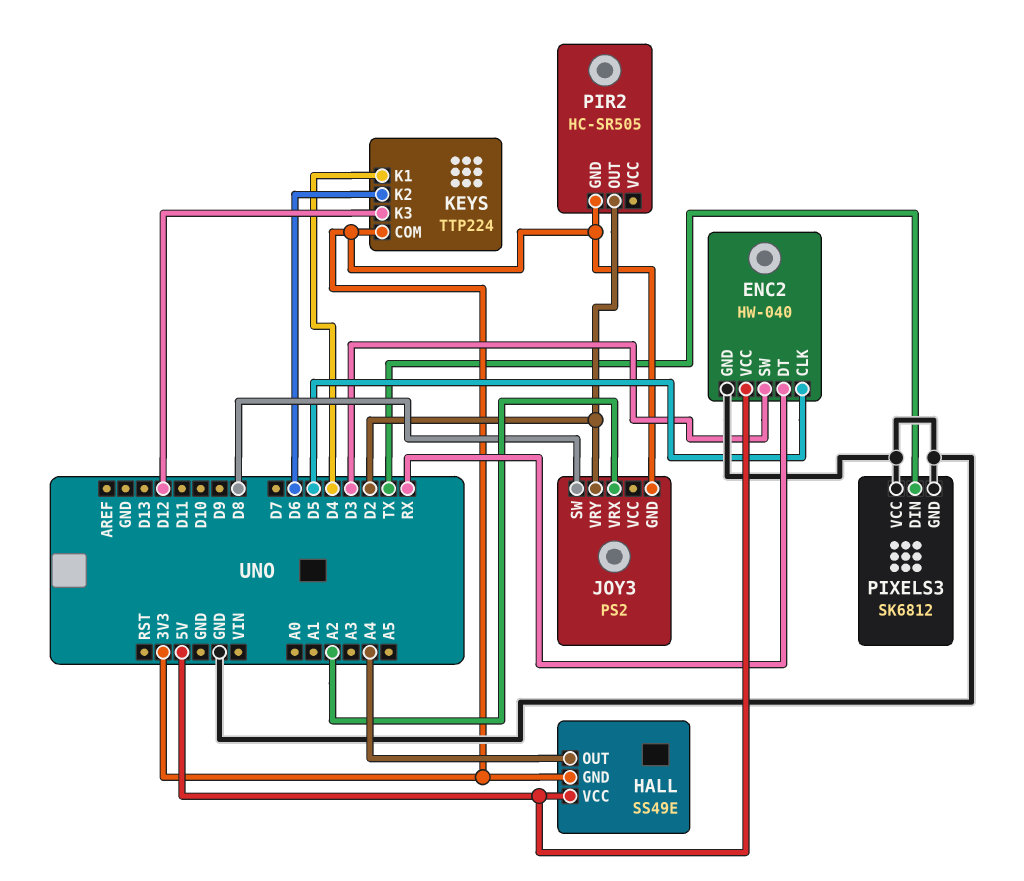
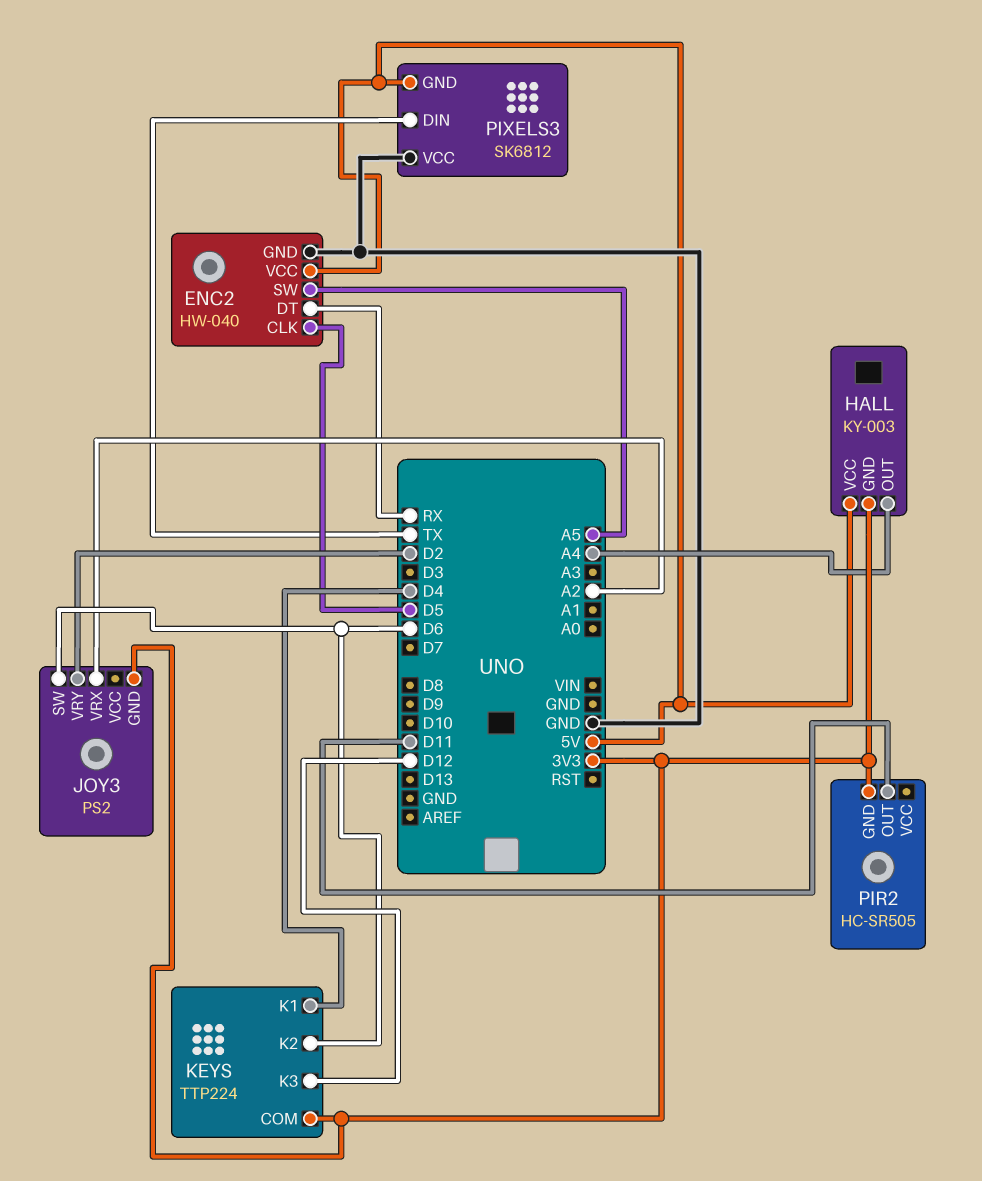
ENC2 pin SW: D3 -> A5
HALL: SS49E -> KY-003
JOY3 pin SW: D8 -> D6
PIR2 pin OUT: D2 -> D11
PIXELS3 pin GND: GND -> 5V

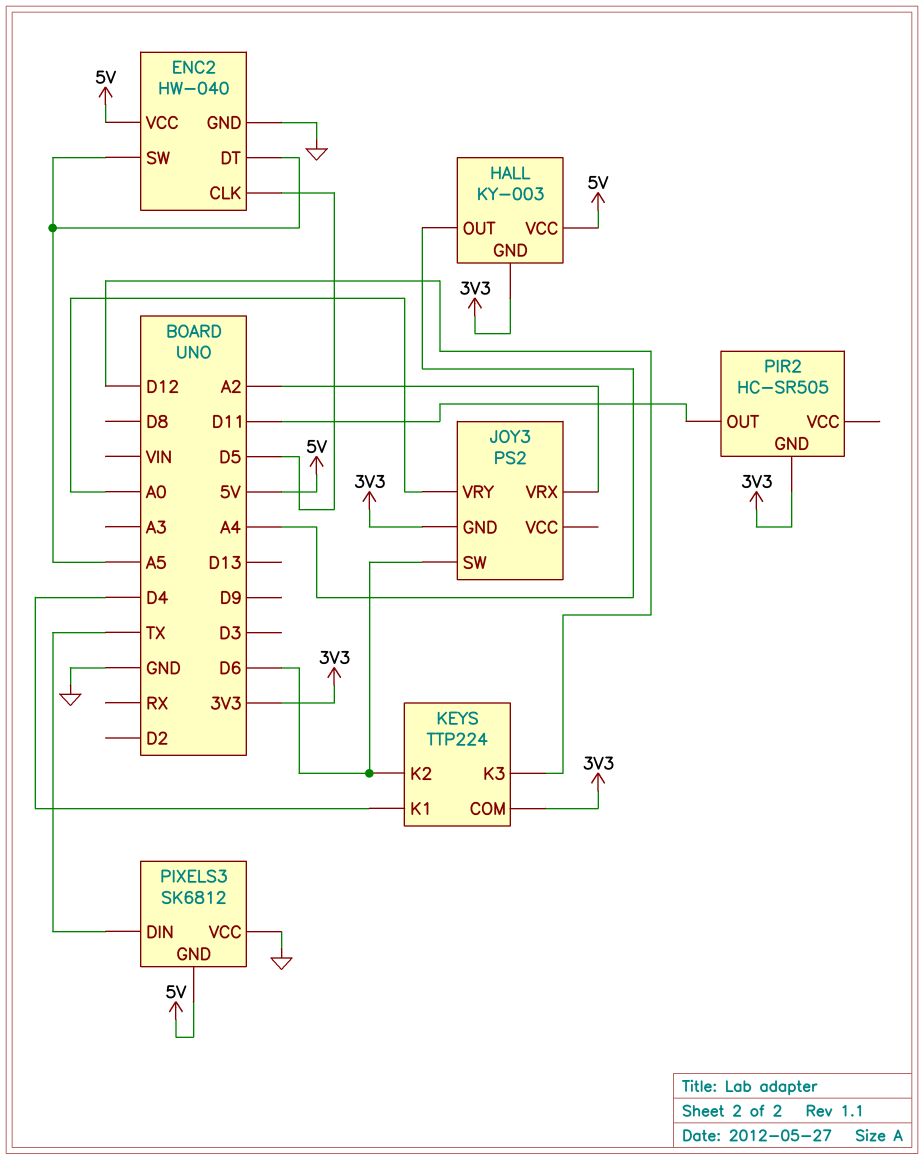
ENC2 pin DT: RX -> A5
JOY3 pin VRY: D2 -> A0

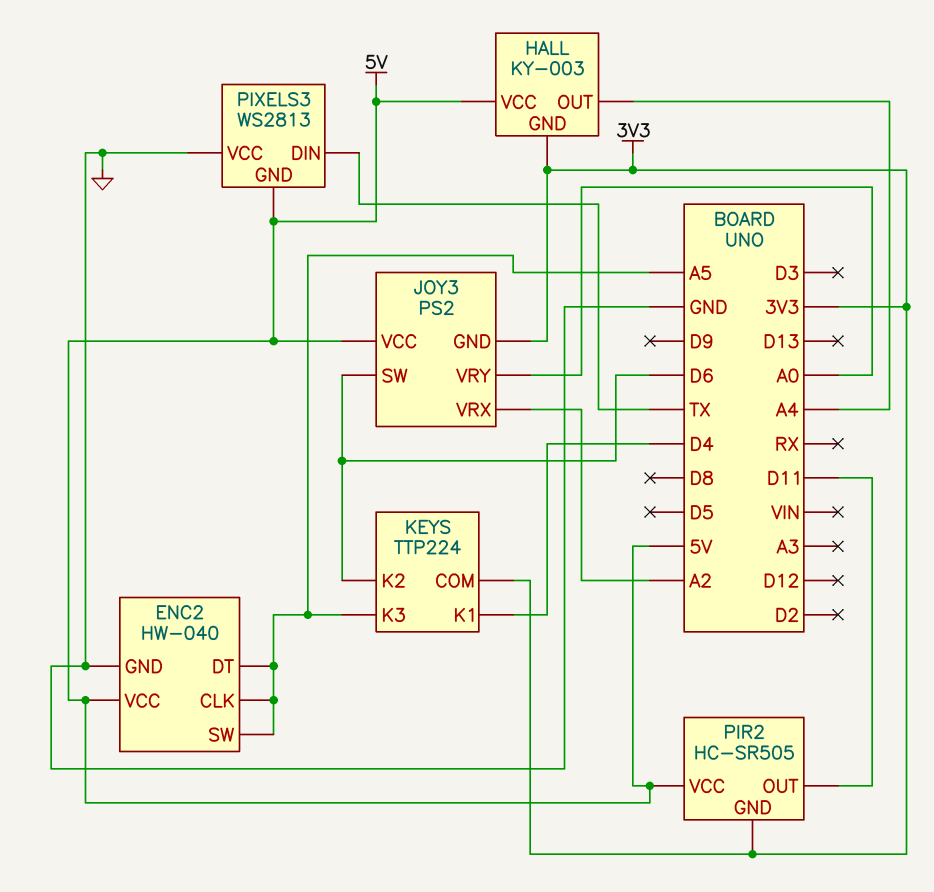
ENC2 pin CLK: D5 -> A5
JOY3 pin VCC: none -> 5V
KEYS pin K3: D12 -> A5
PIR2 pin VCC: none -> 5V
PIXELS3: SK6812 -> WS2813

